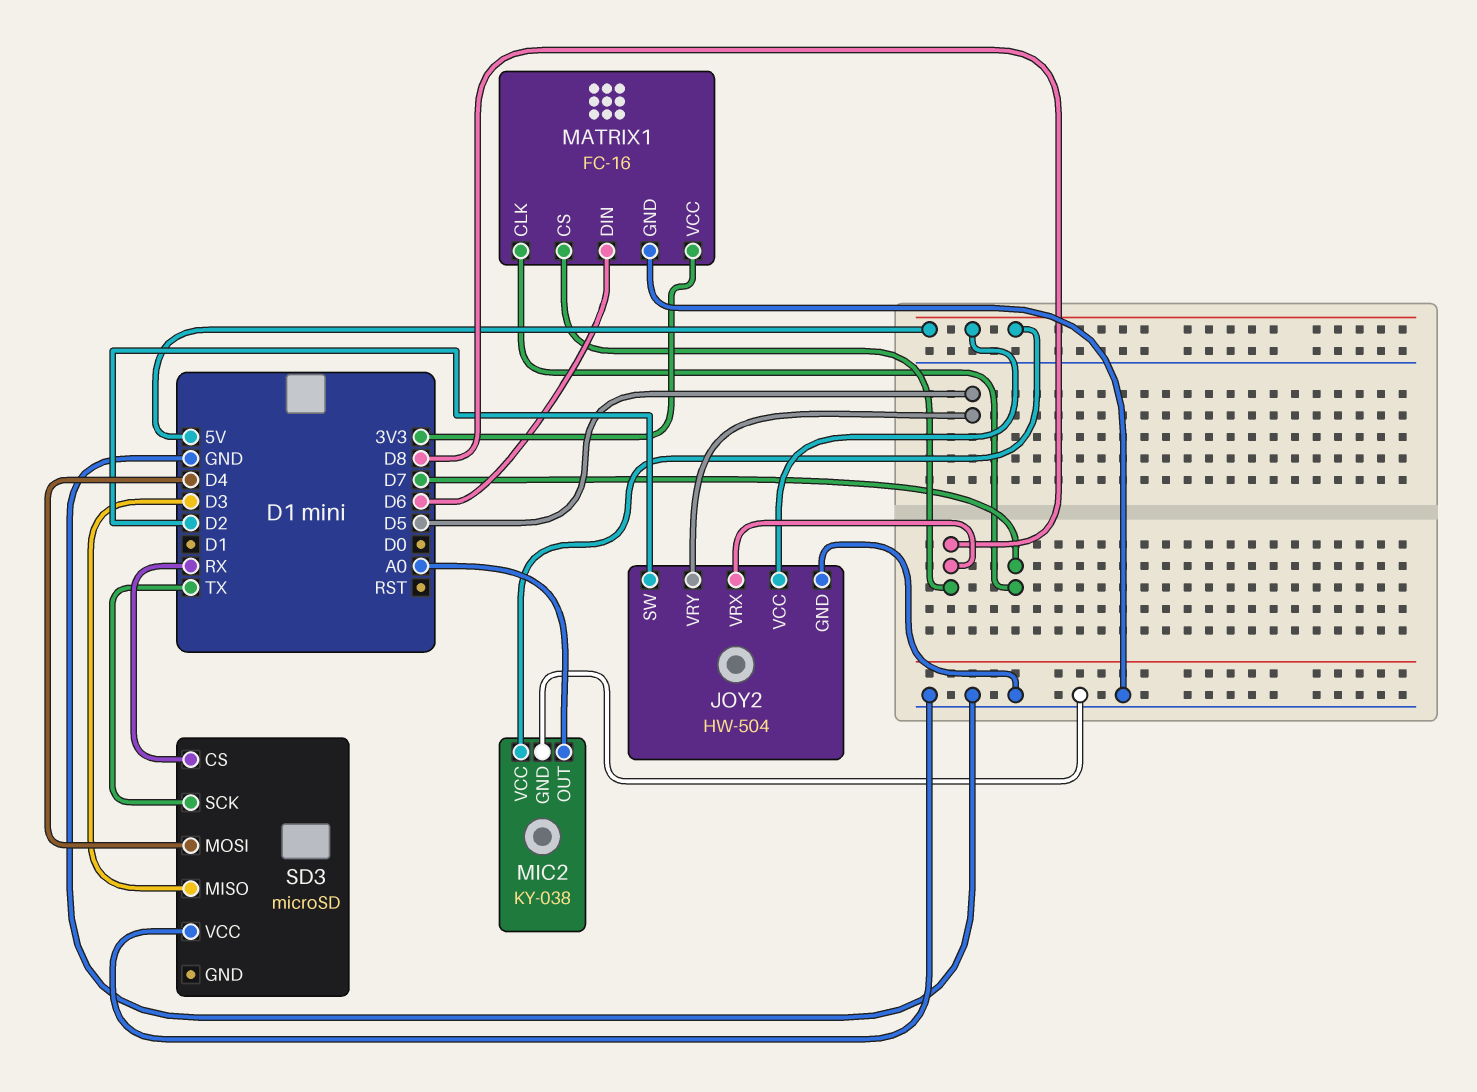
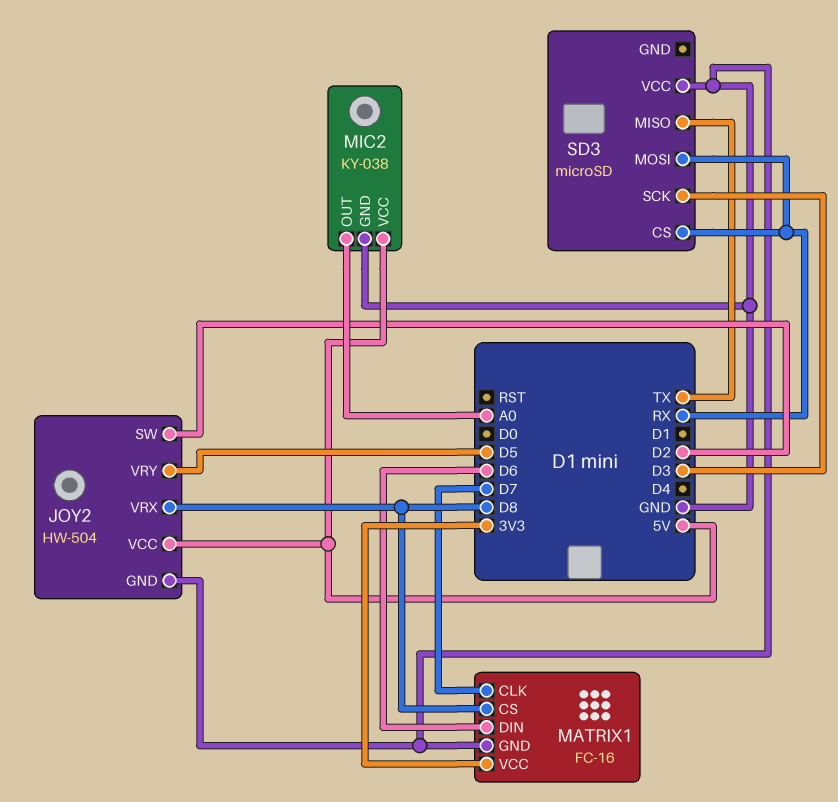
SD3 pin MISO: D3 -> TX
SD3 pin MOSI: D4 -> RX
SD3 pin SCK: TX -> D3

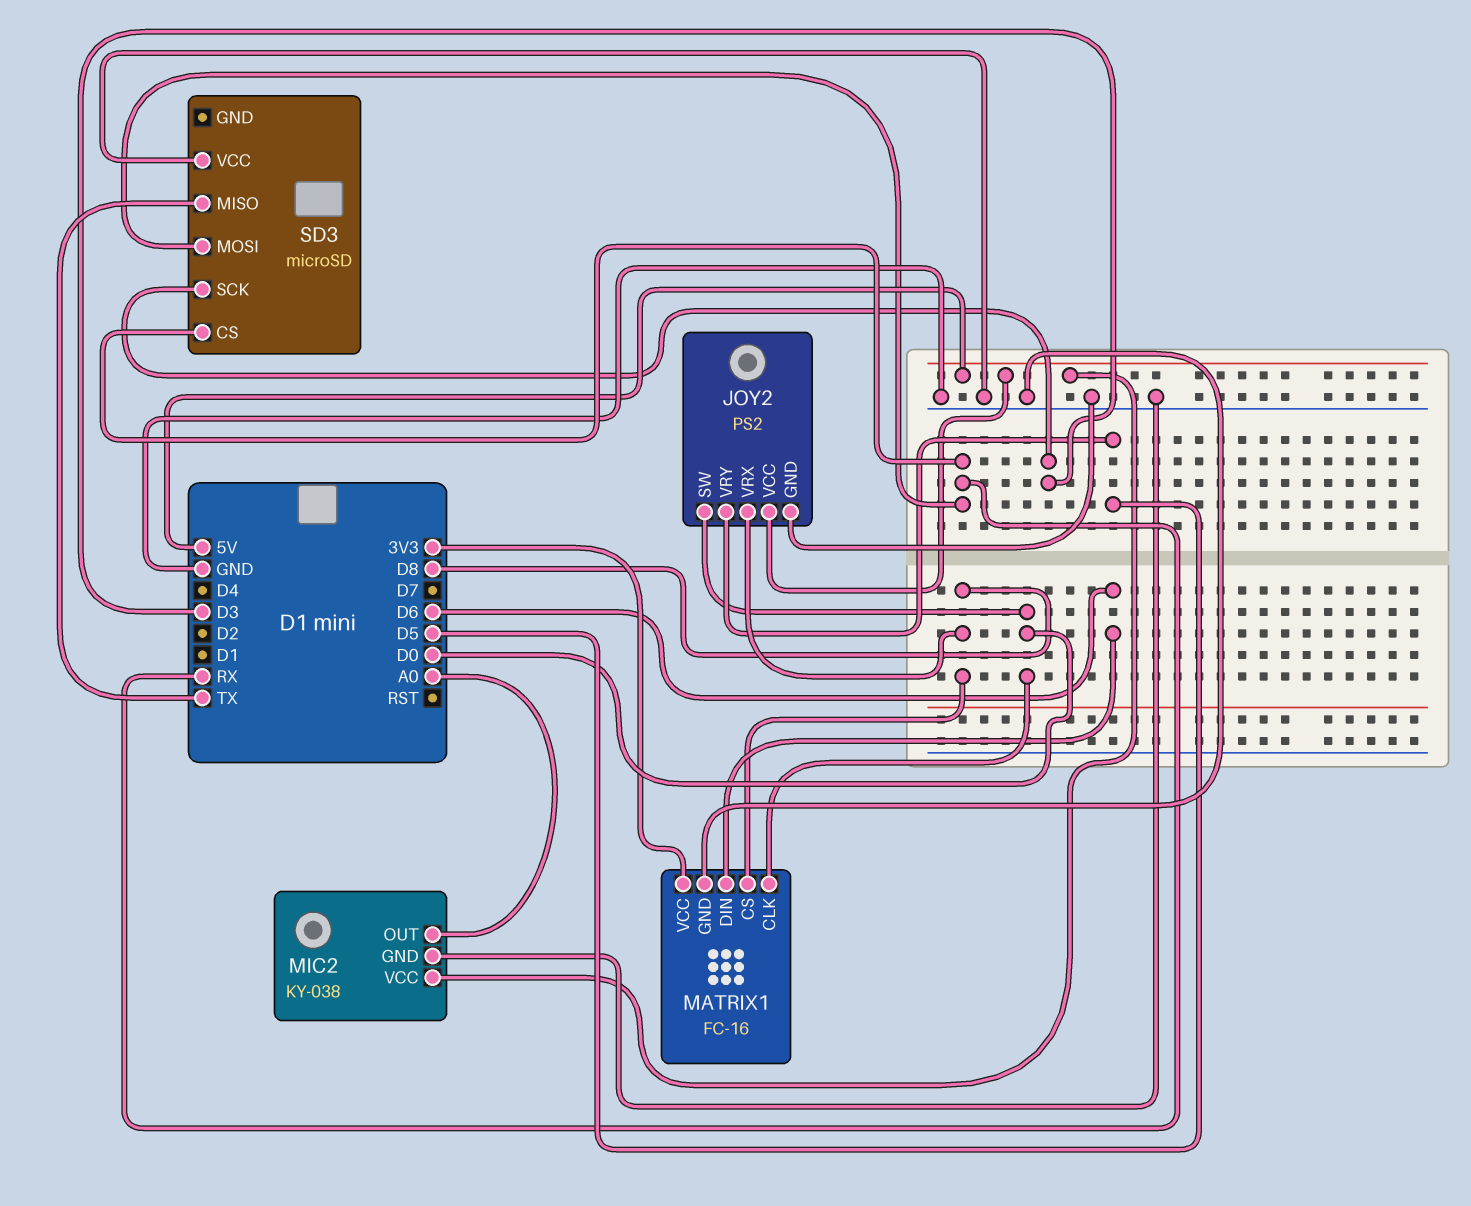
JOY2: HW-504 -> PS2
JOY2 pin SW: D2 -> D0
MATRIX1 pin CLK: D7 -> D0

